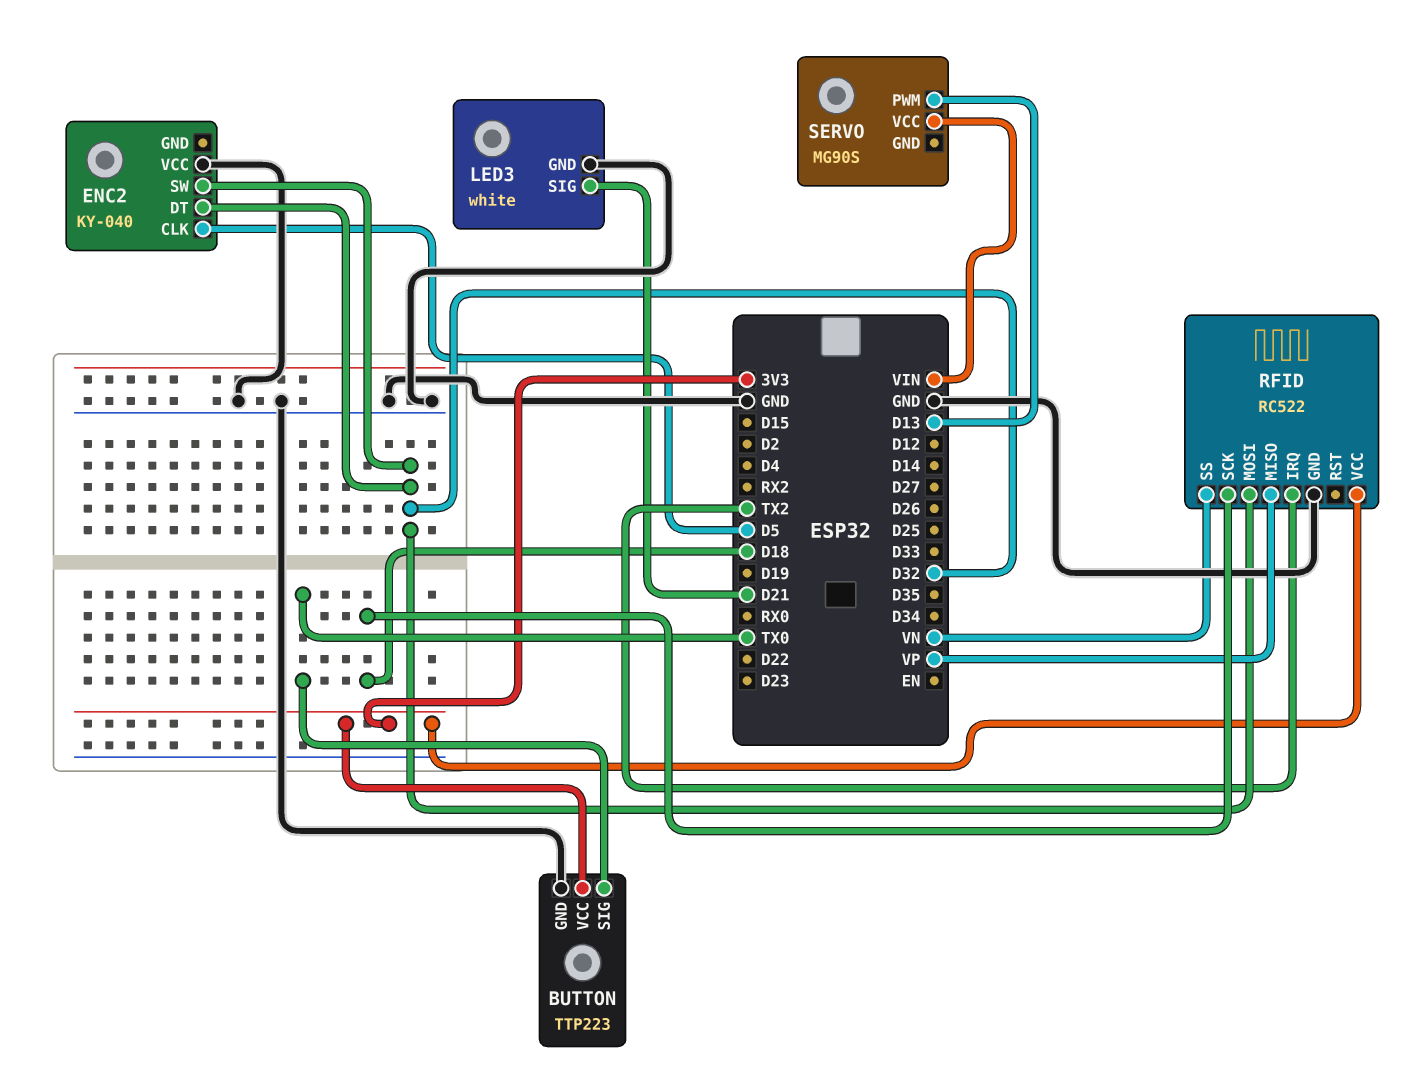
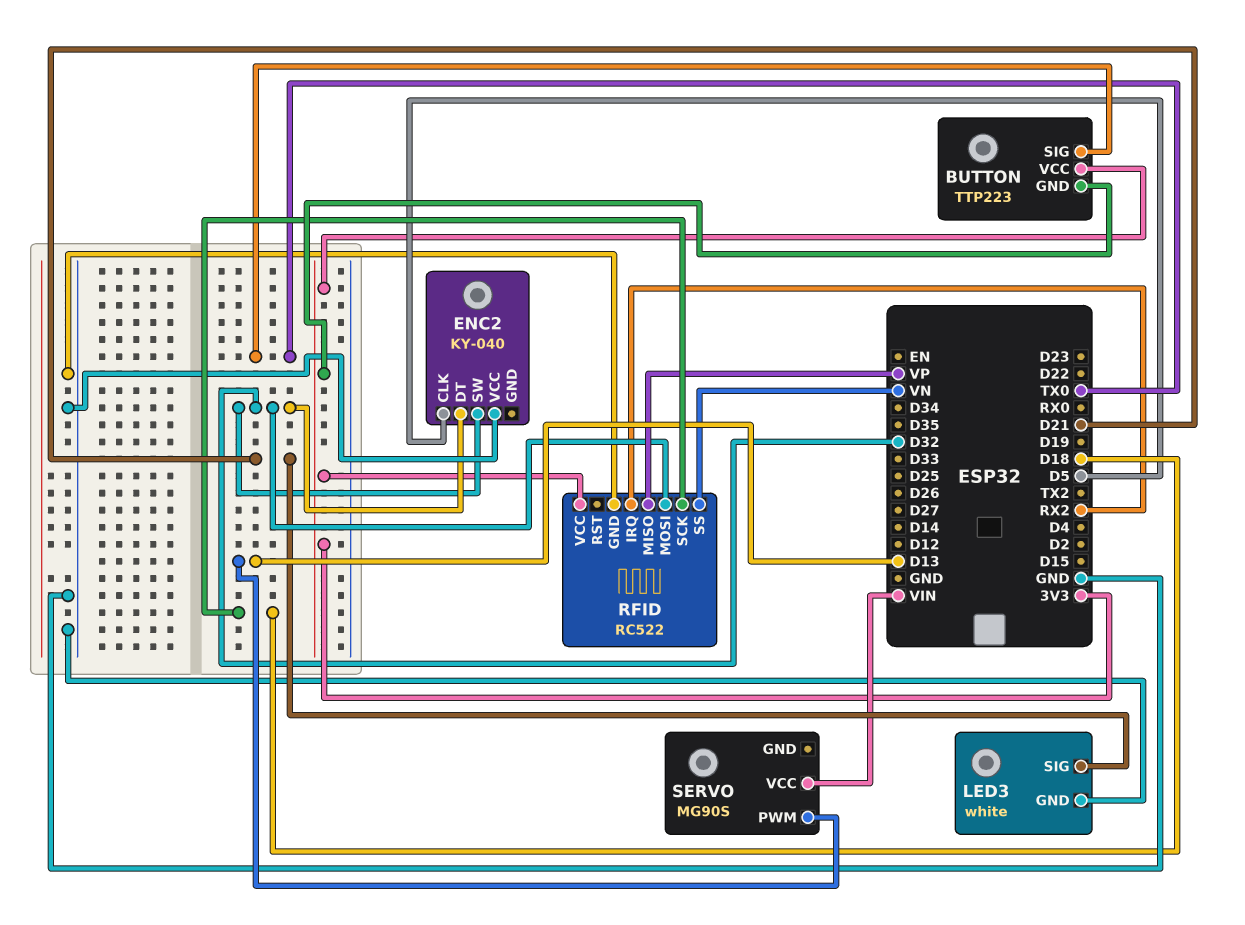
BUTTON pin GND: GND -> 3V3
RFID pin IRQ: TX2 -> RX2

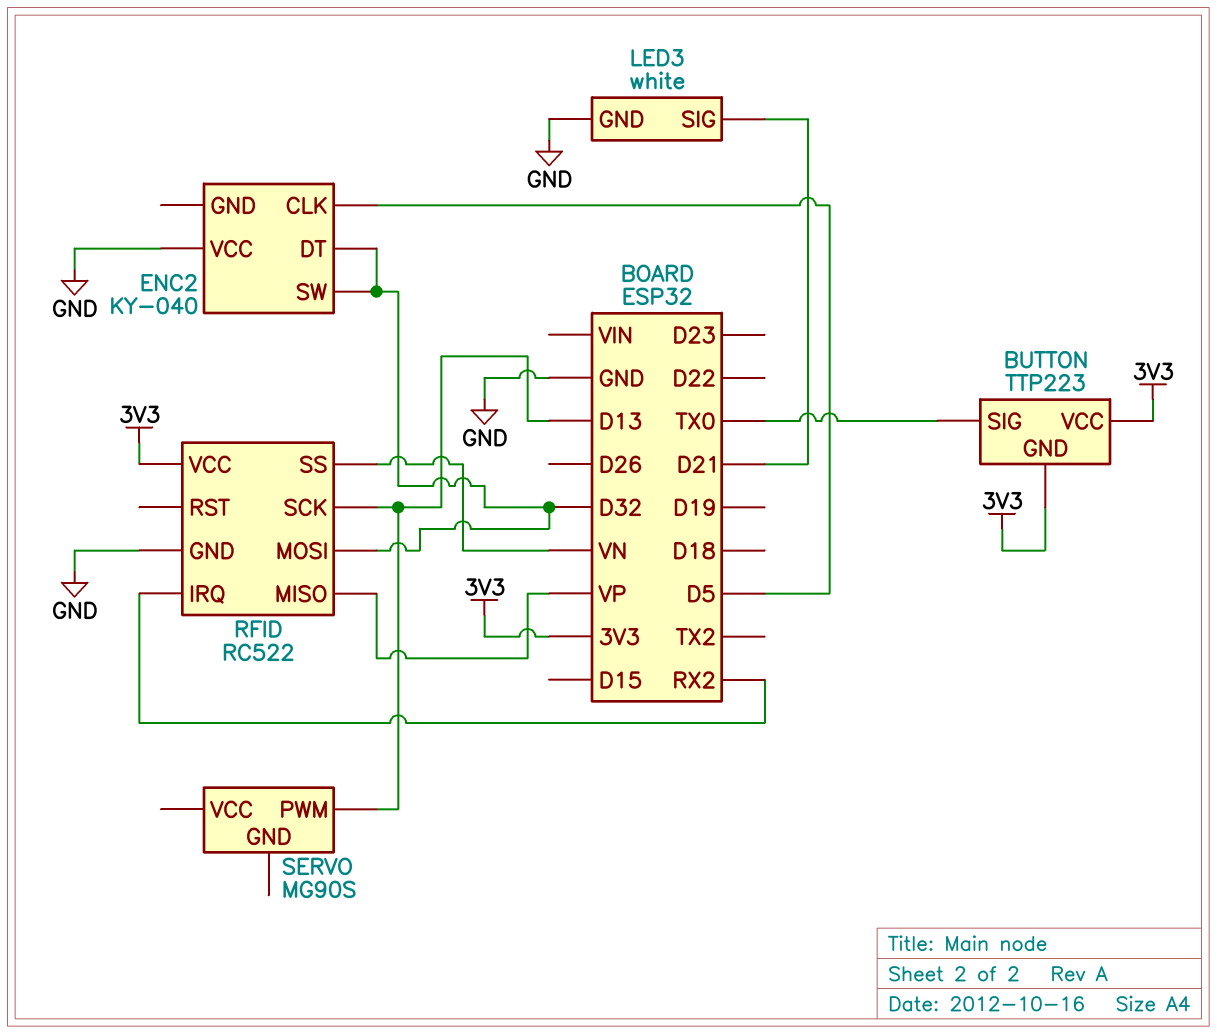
RFID pin SCK: D18 -> D13
SERVO pin VCC: VIN -> none

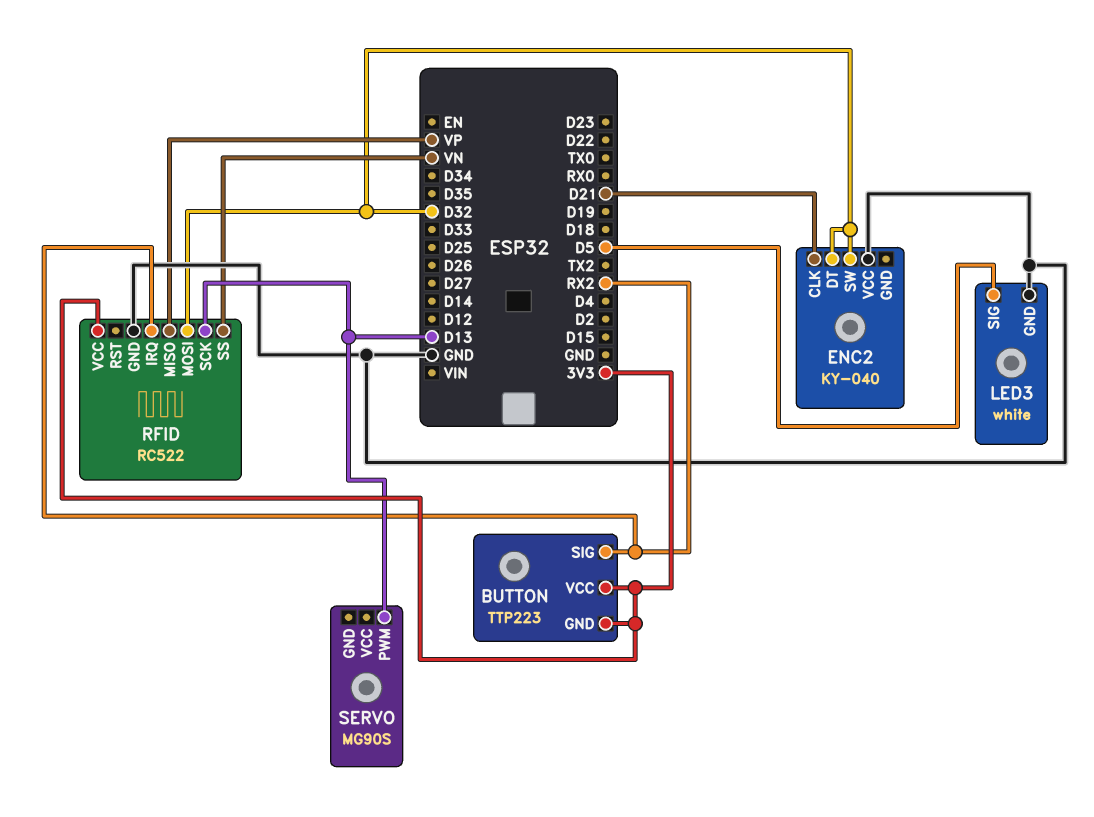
BUTTON pin SIG: TX0 -> RX2
ENC2 pin CLK: D5 -> D21
LED3 pin SIG: D21 -> D5

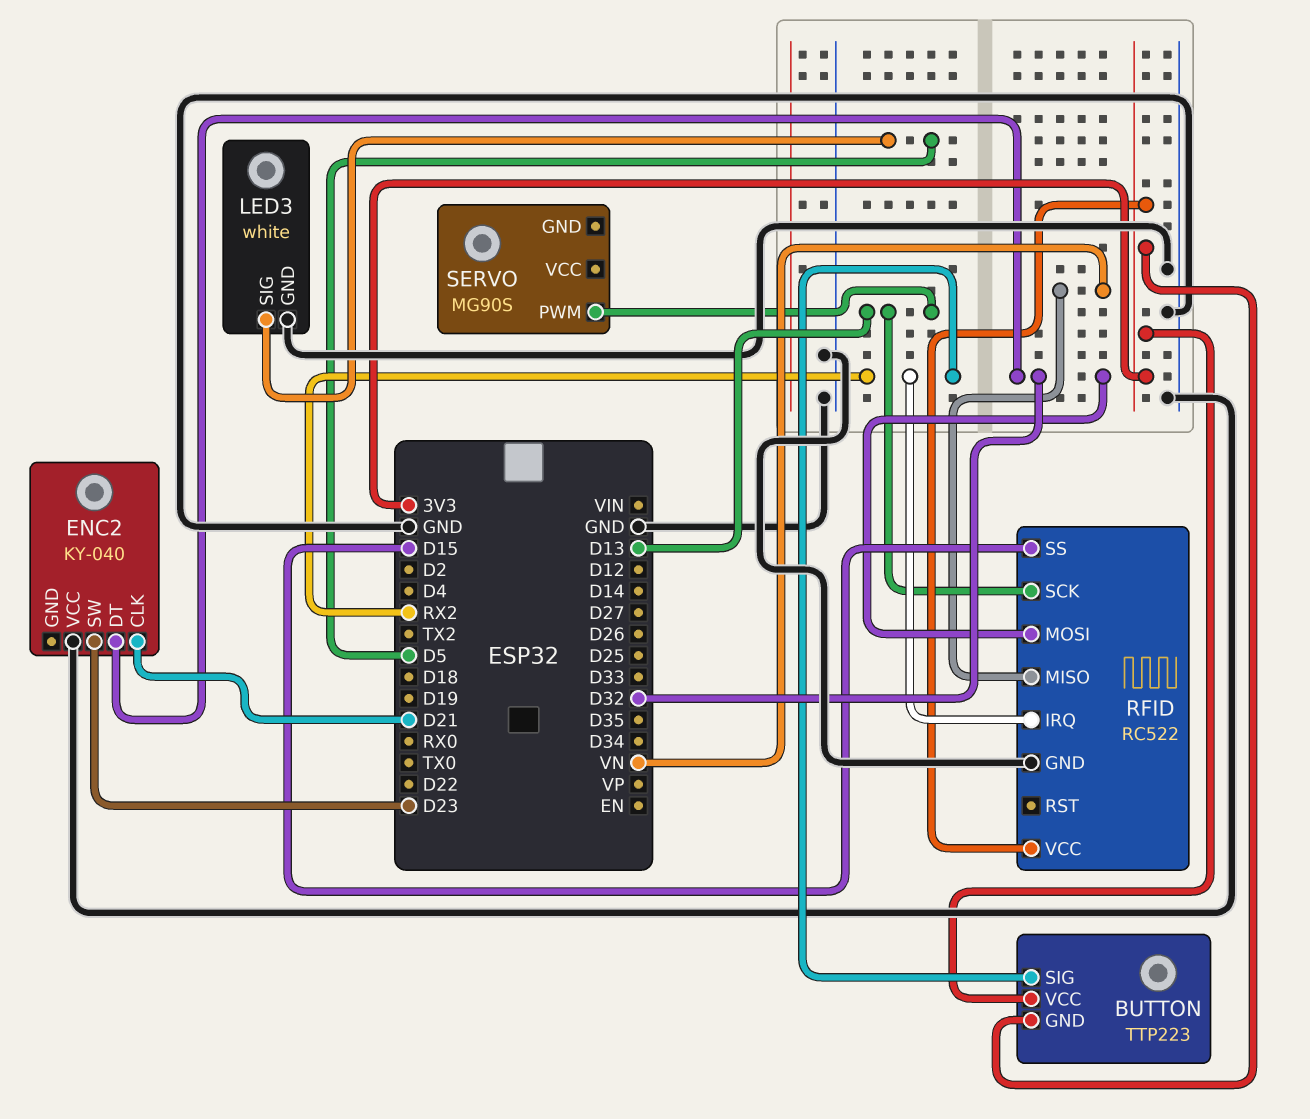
ENC2 pin SW: D32 -> D23
RFID pin MISO: VP -> VN
RFID pin SS: VN -> D15

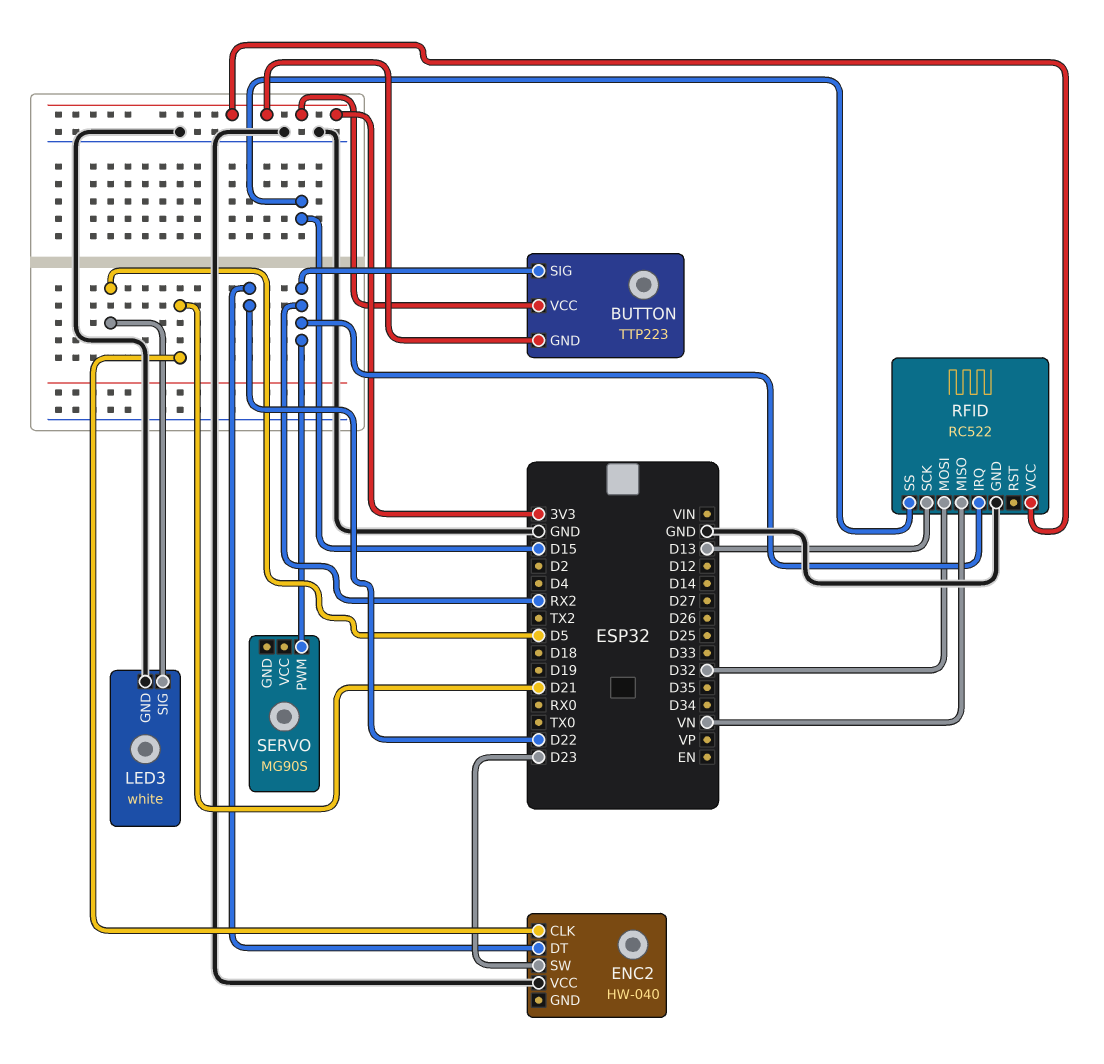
ENC2: KY-040 -> HW-040
ENC2 pin DT: D32 -> D22
SERVO pin PWM: D13 -> RX2

